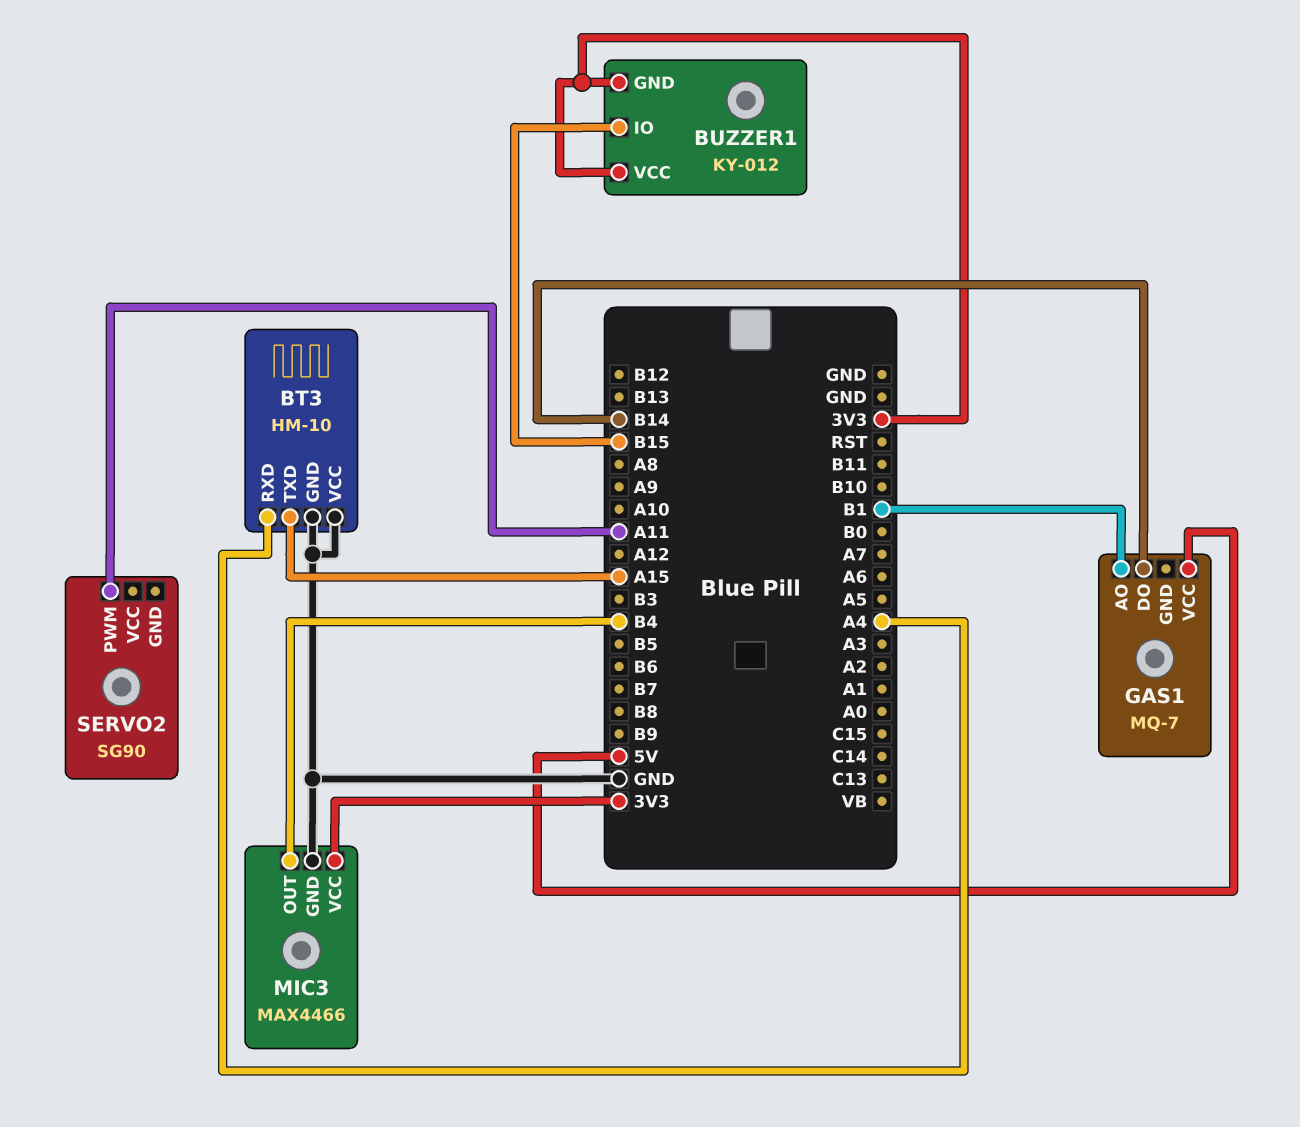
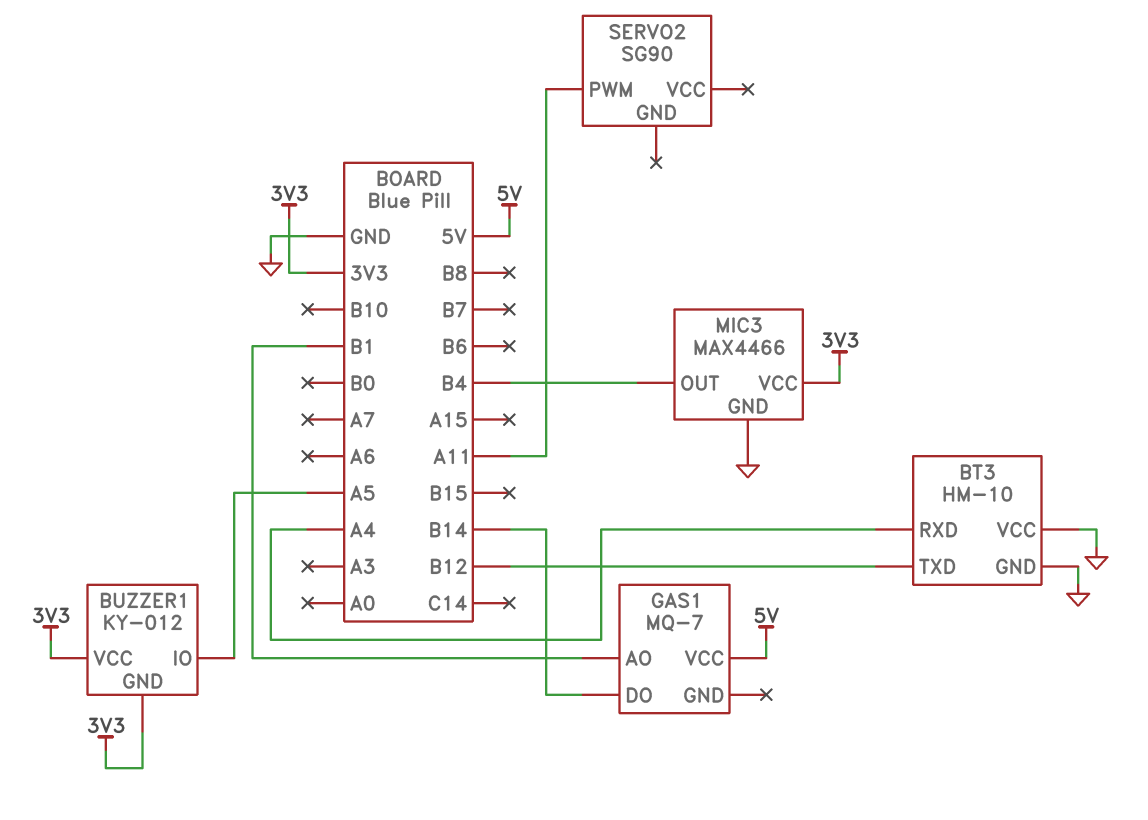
BT3 pin TXD: A15 -> B12
BUZZER1 pin IO: B15 -> A5

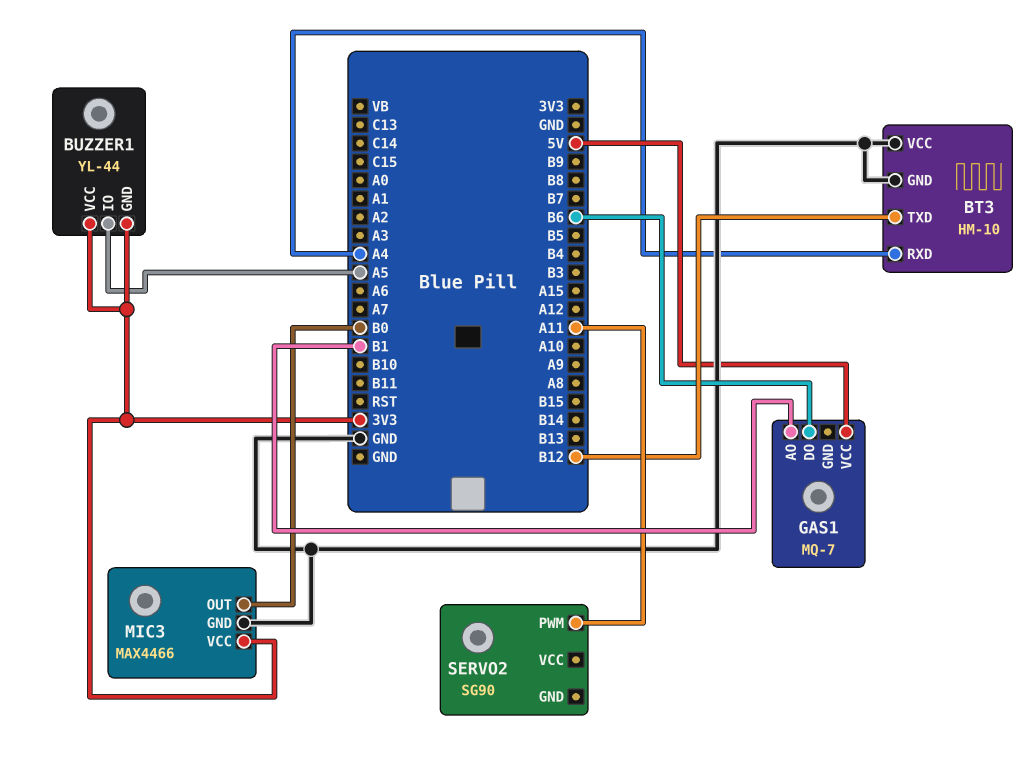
BUZZER1: KY-012 -> YL-44
GAS1 pin DO: B14 -> B6
MIC3 pin OUT: B4 -> B0

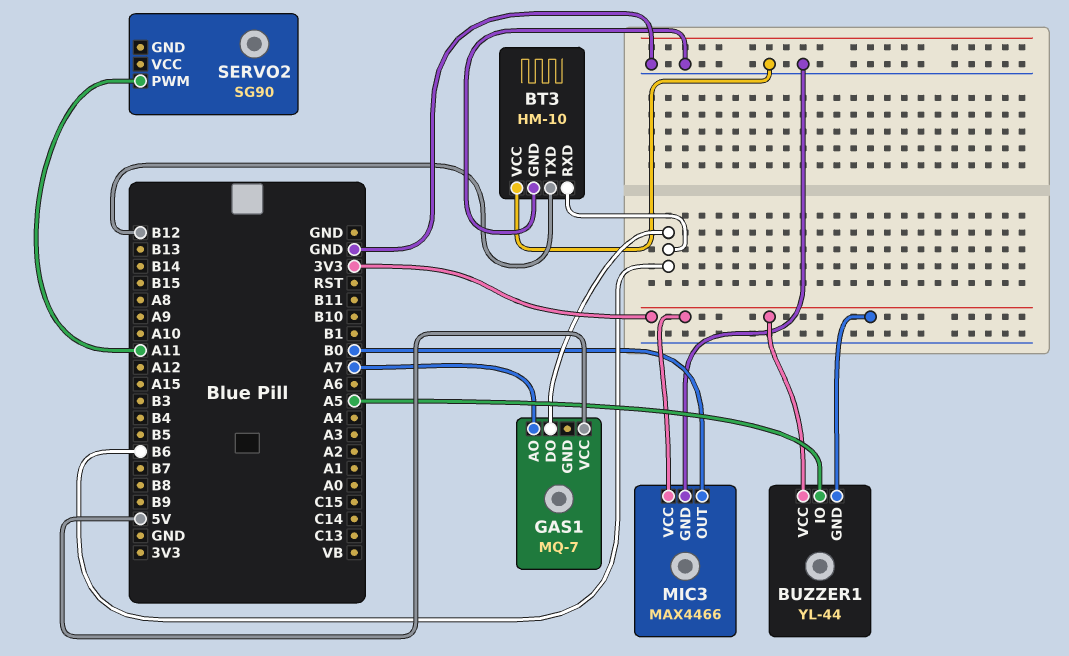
BT3 pin RXD: A4 -> B6
GAS1 pin AO: B1 -> A7

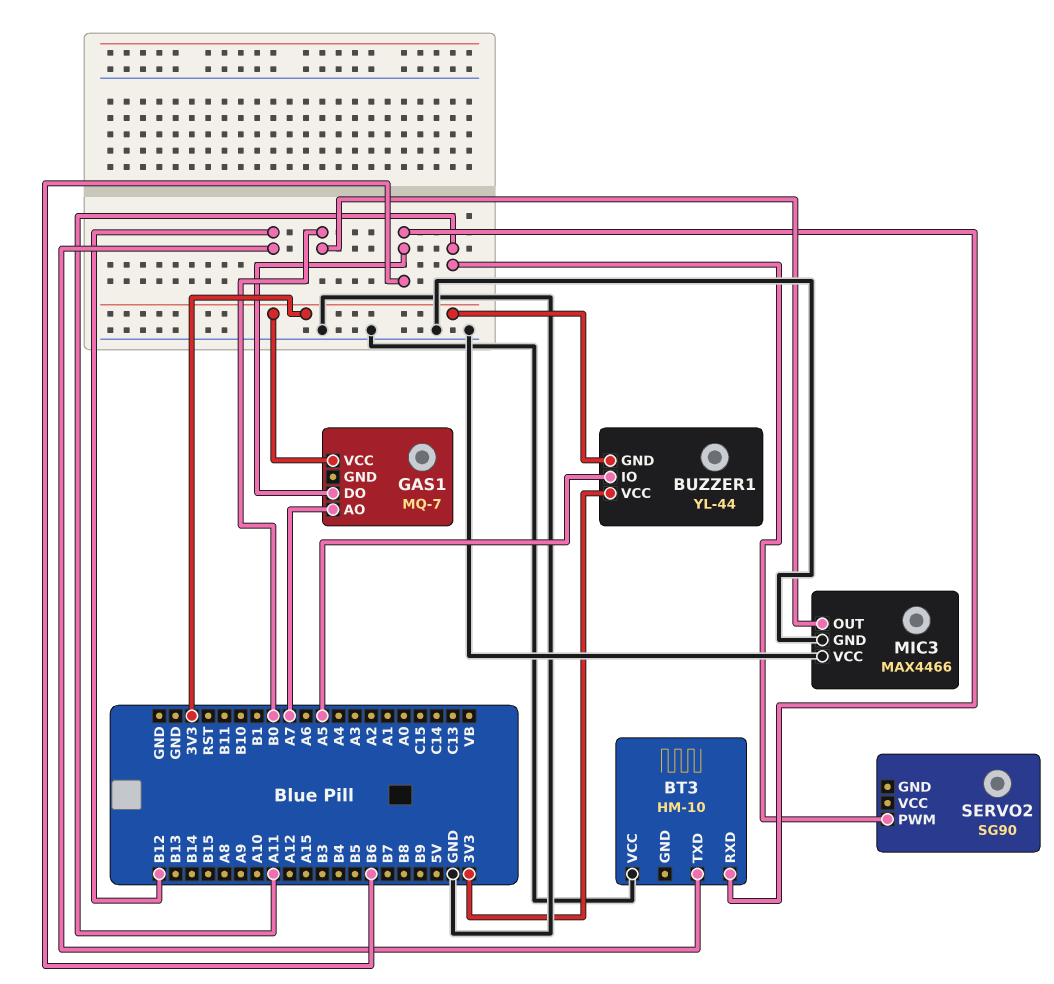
BT3 pin GND: GND -> none
GAS1 pin VCC: 5V -> 3V3
MIC3 pin VCC: 3V3 -> GND

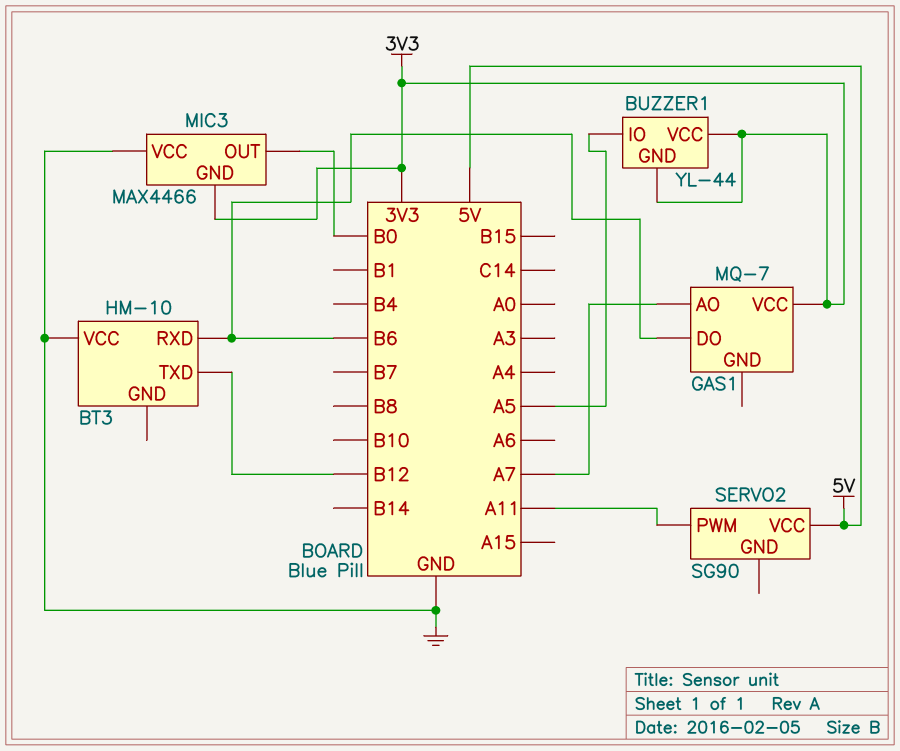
MIC3 pin GND: GND -> 3V3
SERVO2 pin VCC: none -> 5V

